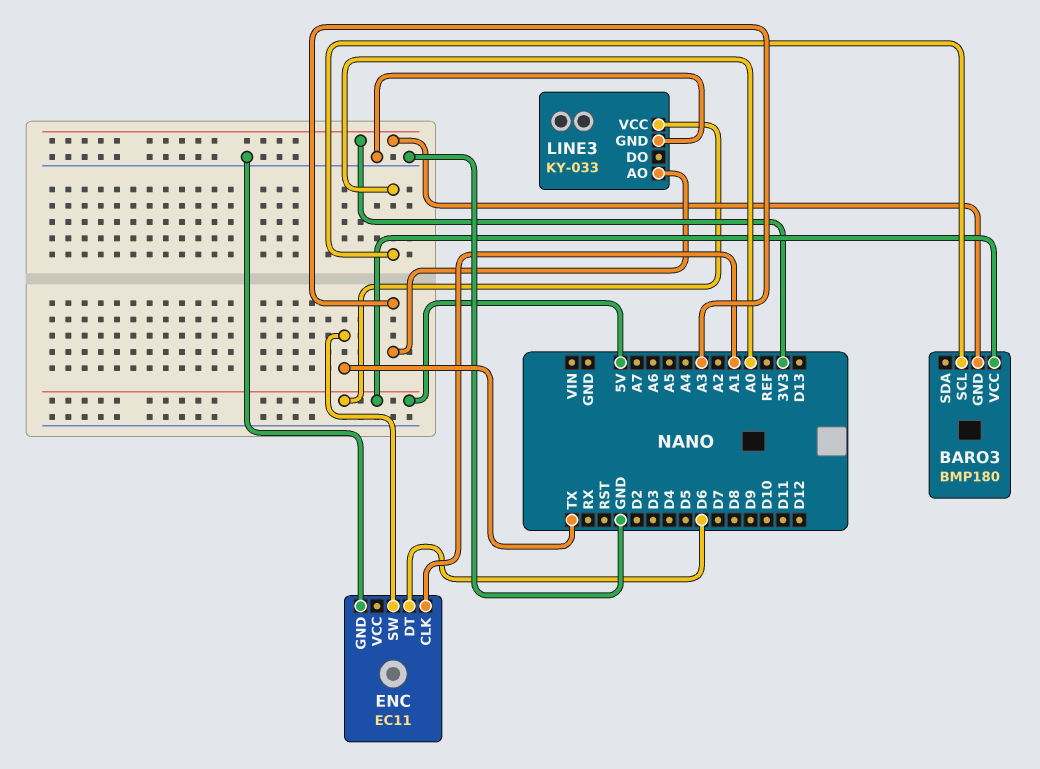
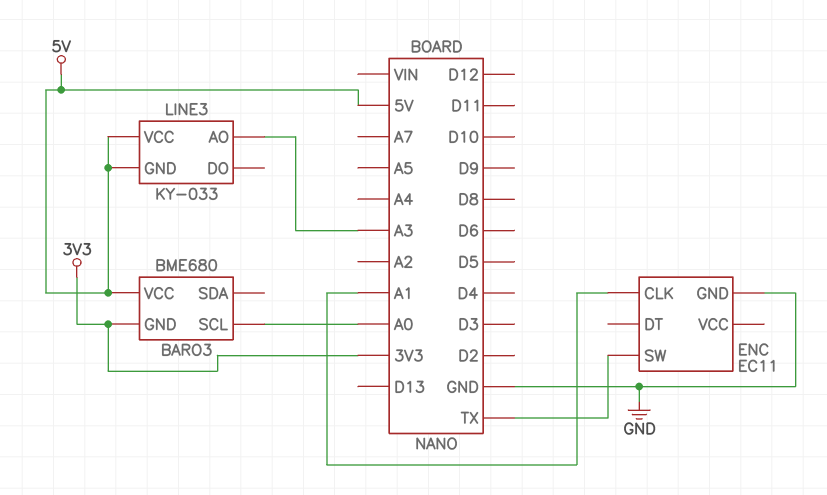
BARO3: BMP180 -> BME680
ENC pin DT: D6 -> none
LINE3 pin GND: GND -> 5V

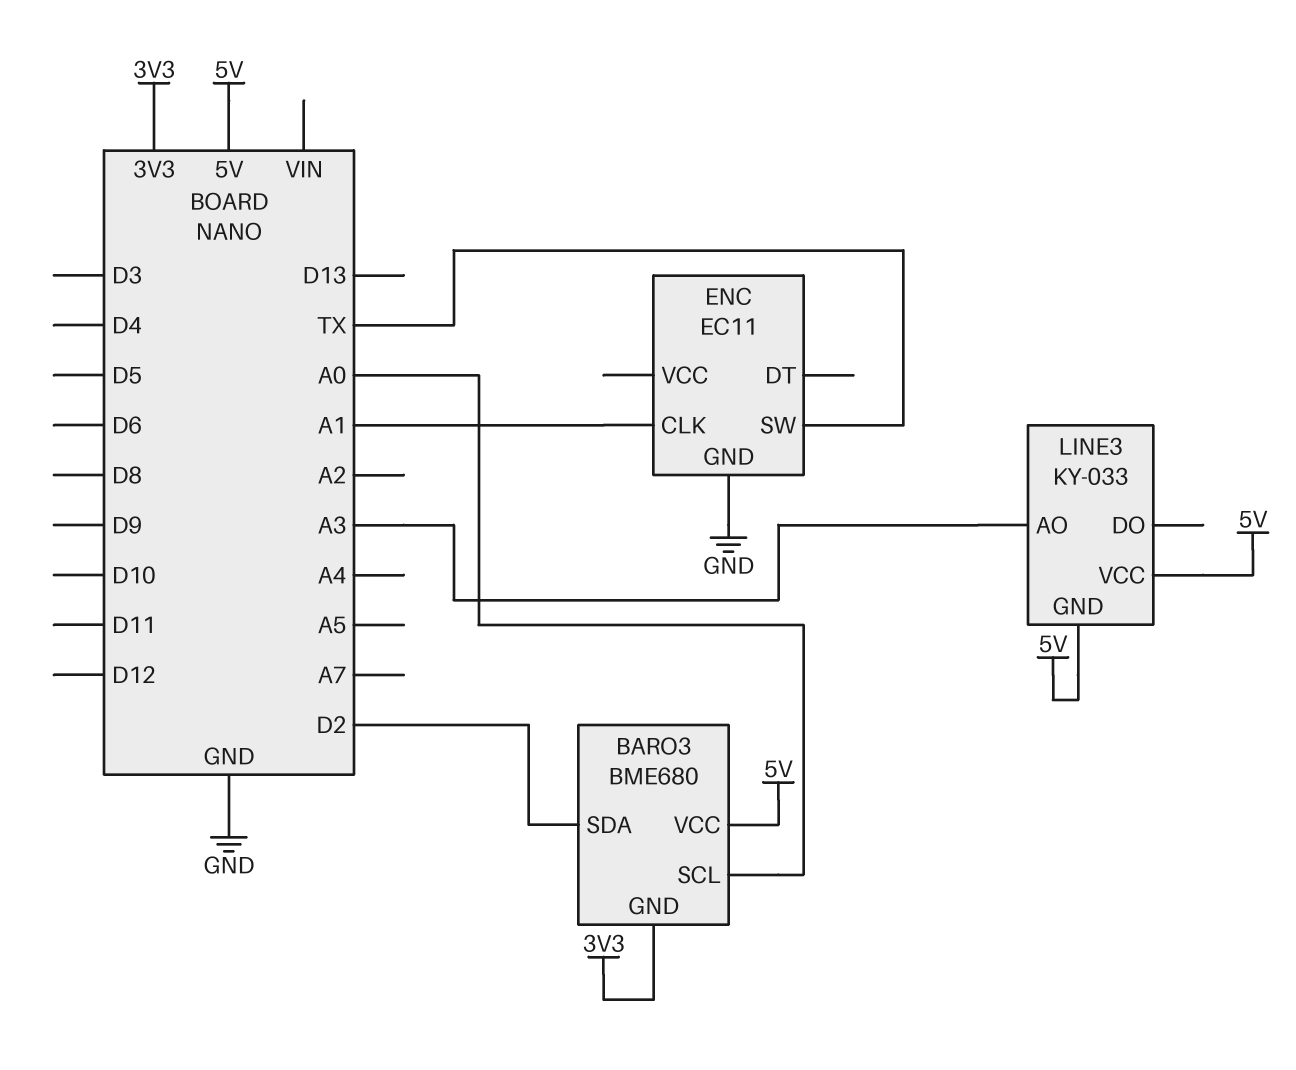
BARO3 pin SDA: none -> D2

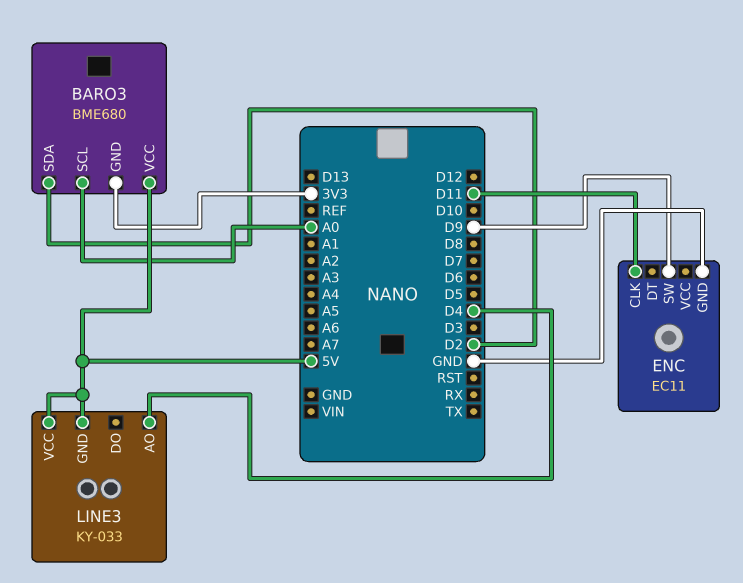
ENC pin CLK: A1 -> D11
ENC pin SW: TX -> D9
LINE3 pin AO: A3 -> D4

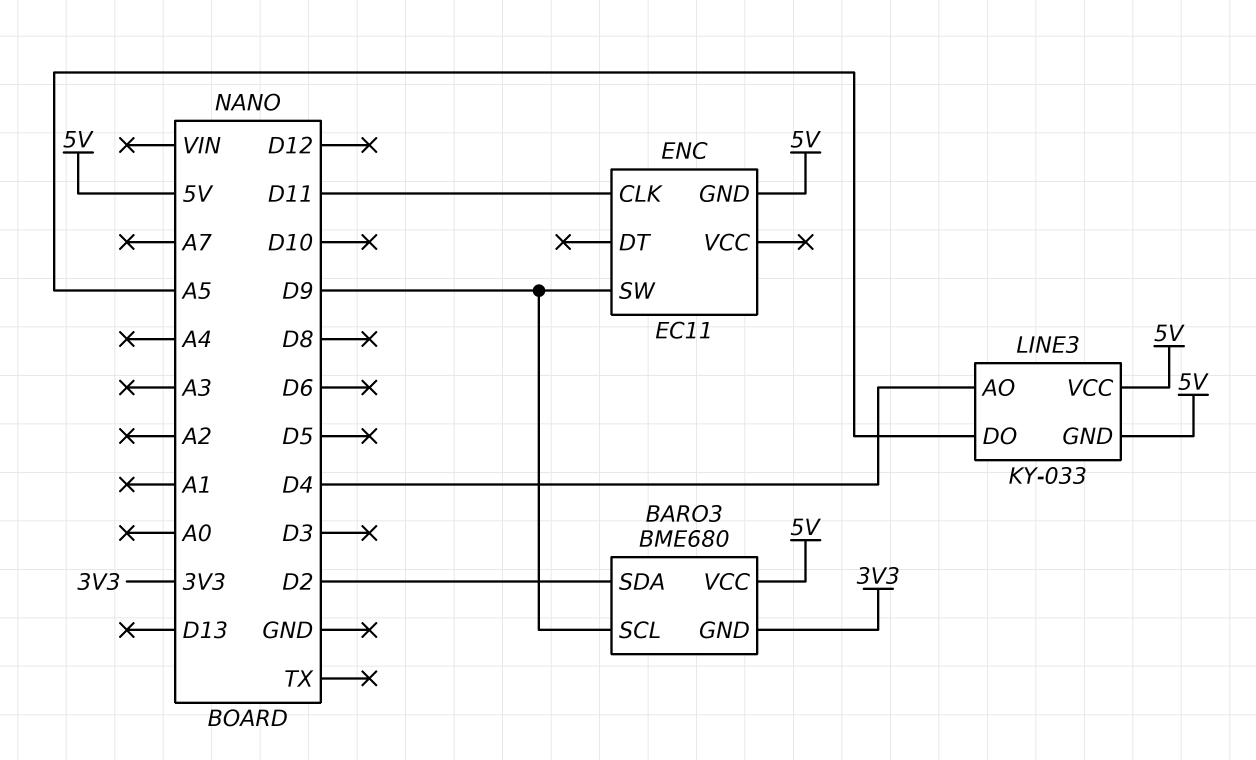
BARO3 pin SCL: A0 -> D9
ENC pin GND: GND -> 5V
LINE3 pin DO: none -> A5

